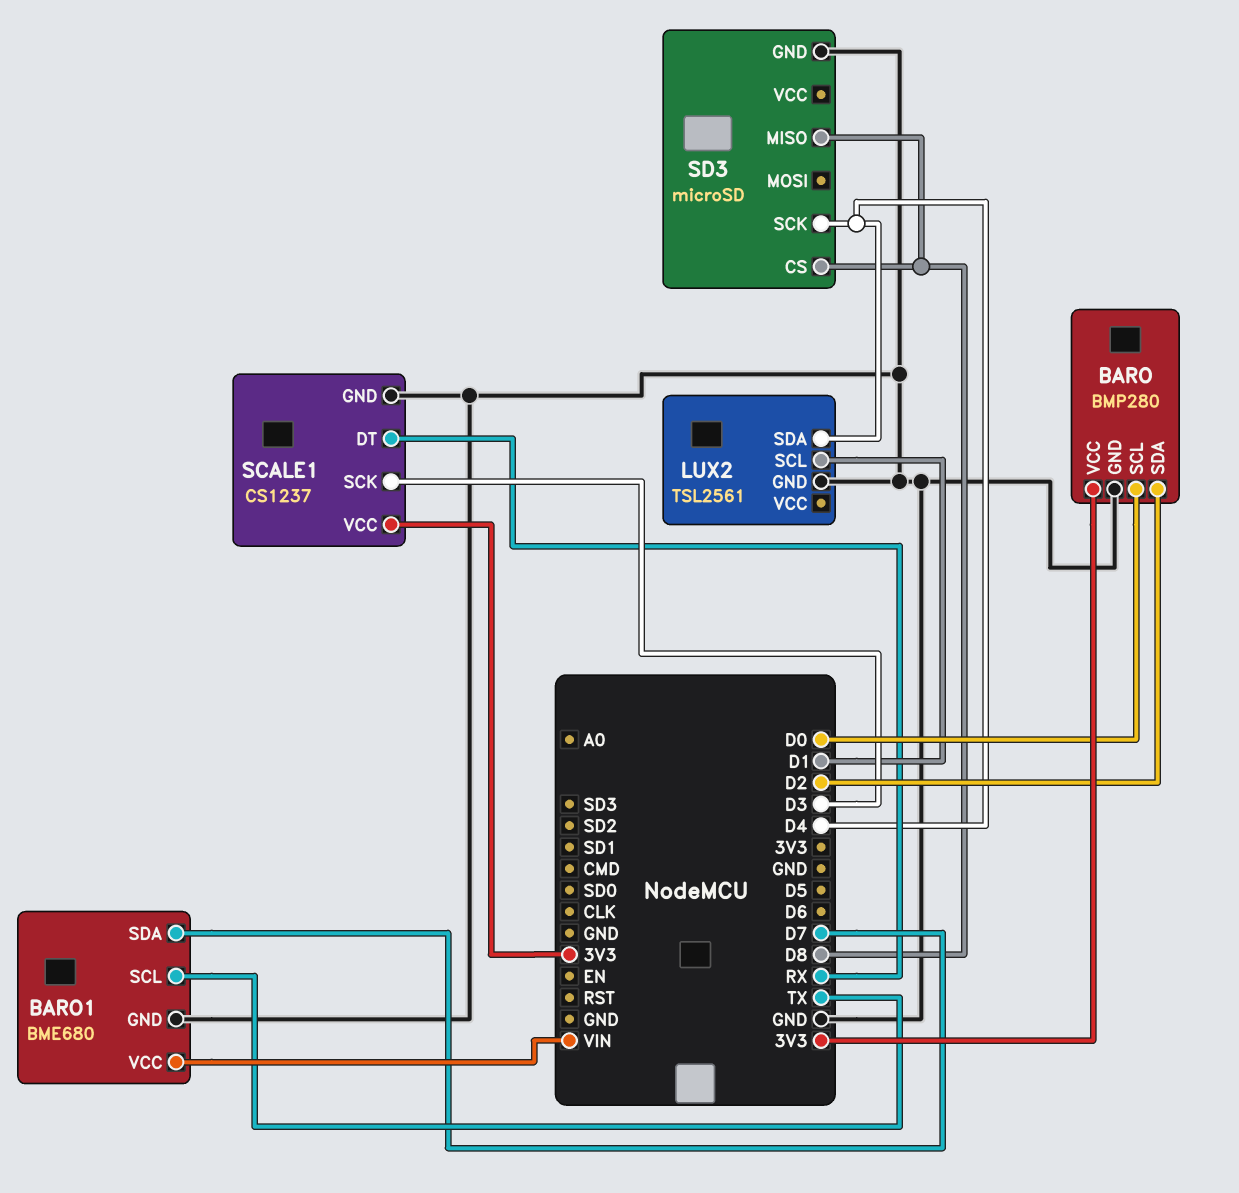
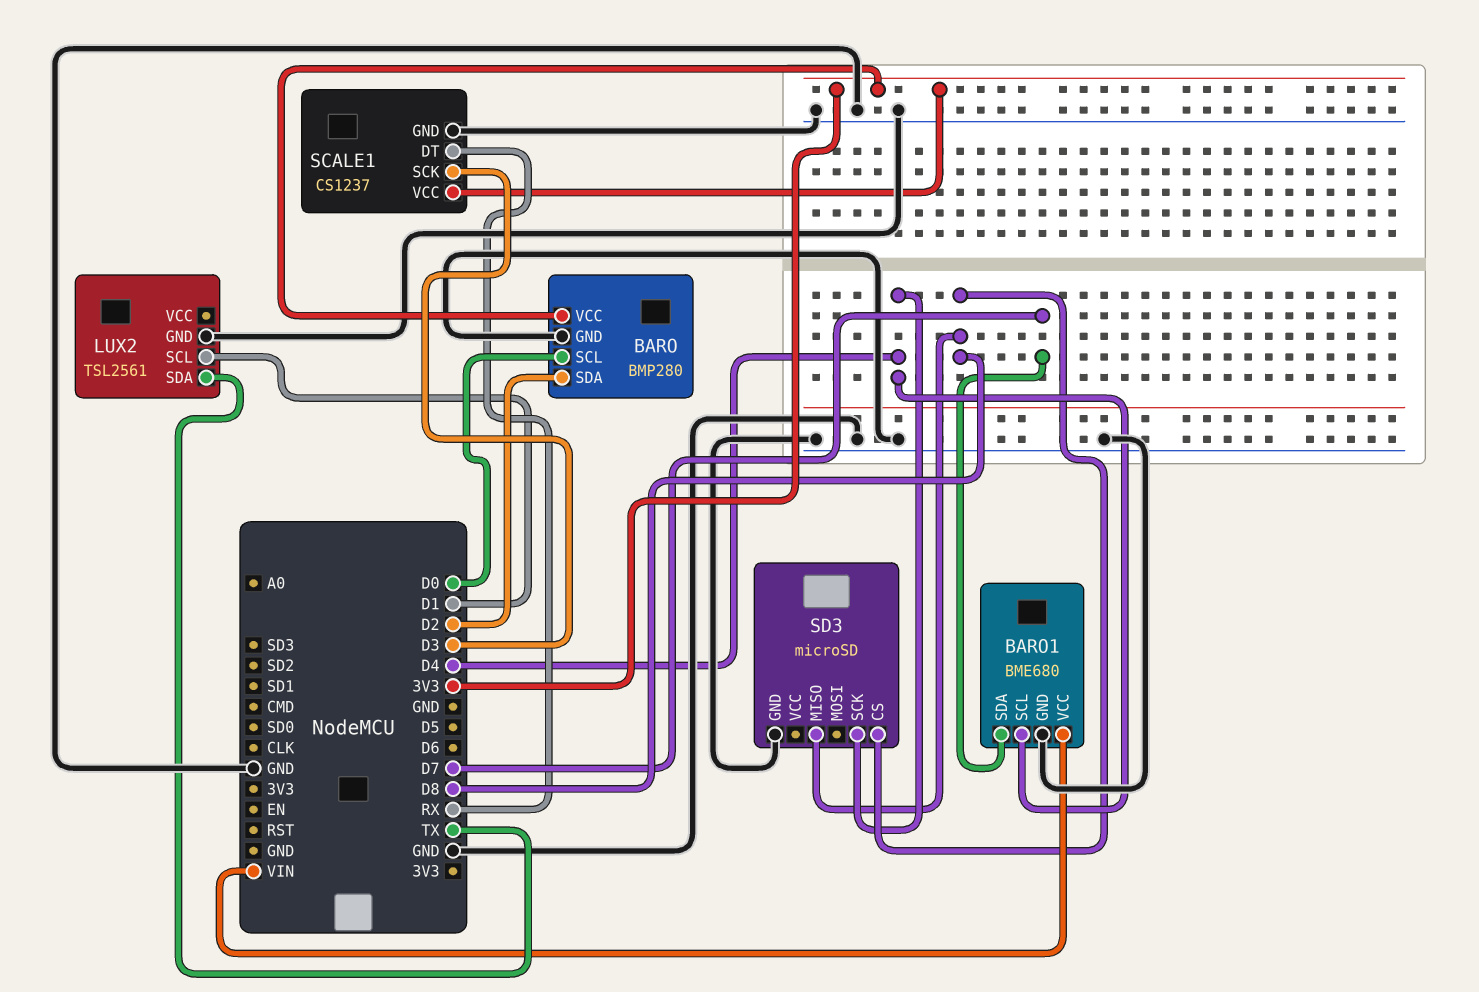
BARO1 pin SCL: TX -> D4
LUX2 pin SDA: D4 -> TX

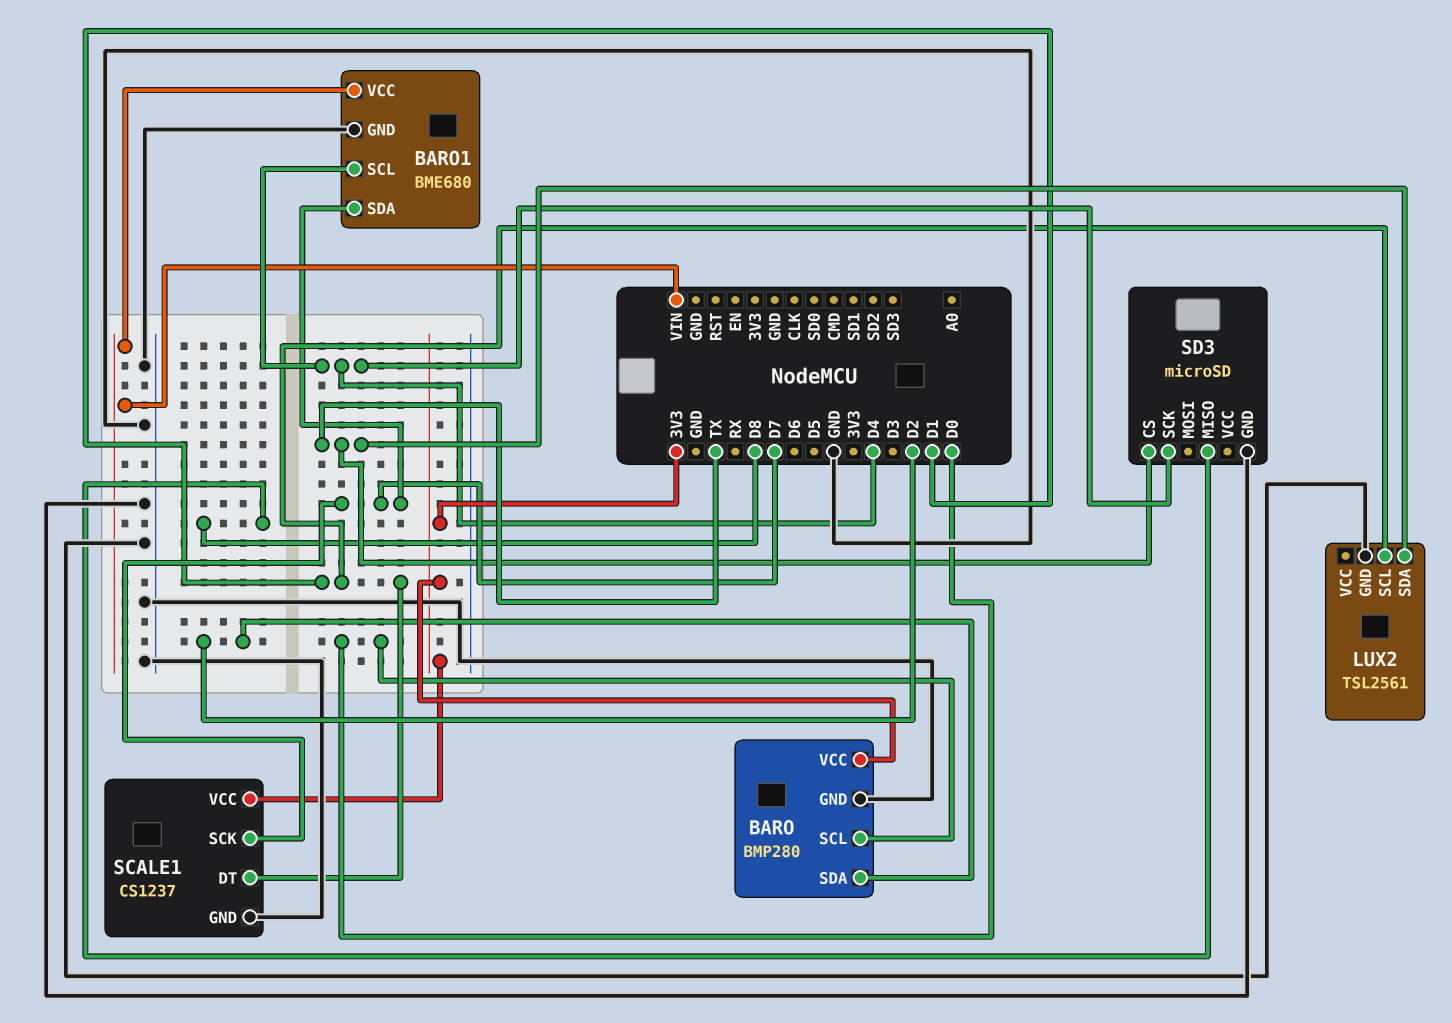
SCALE1 pin DT: RX -> D1
SCALE1 pin SCK: D3 -> D7
SD3 pin CS: D8 -> TX

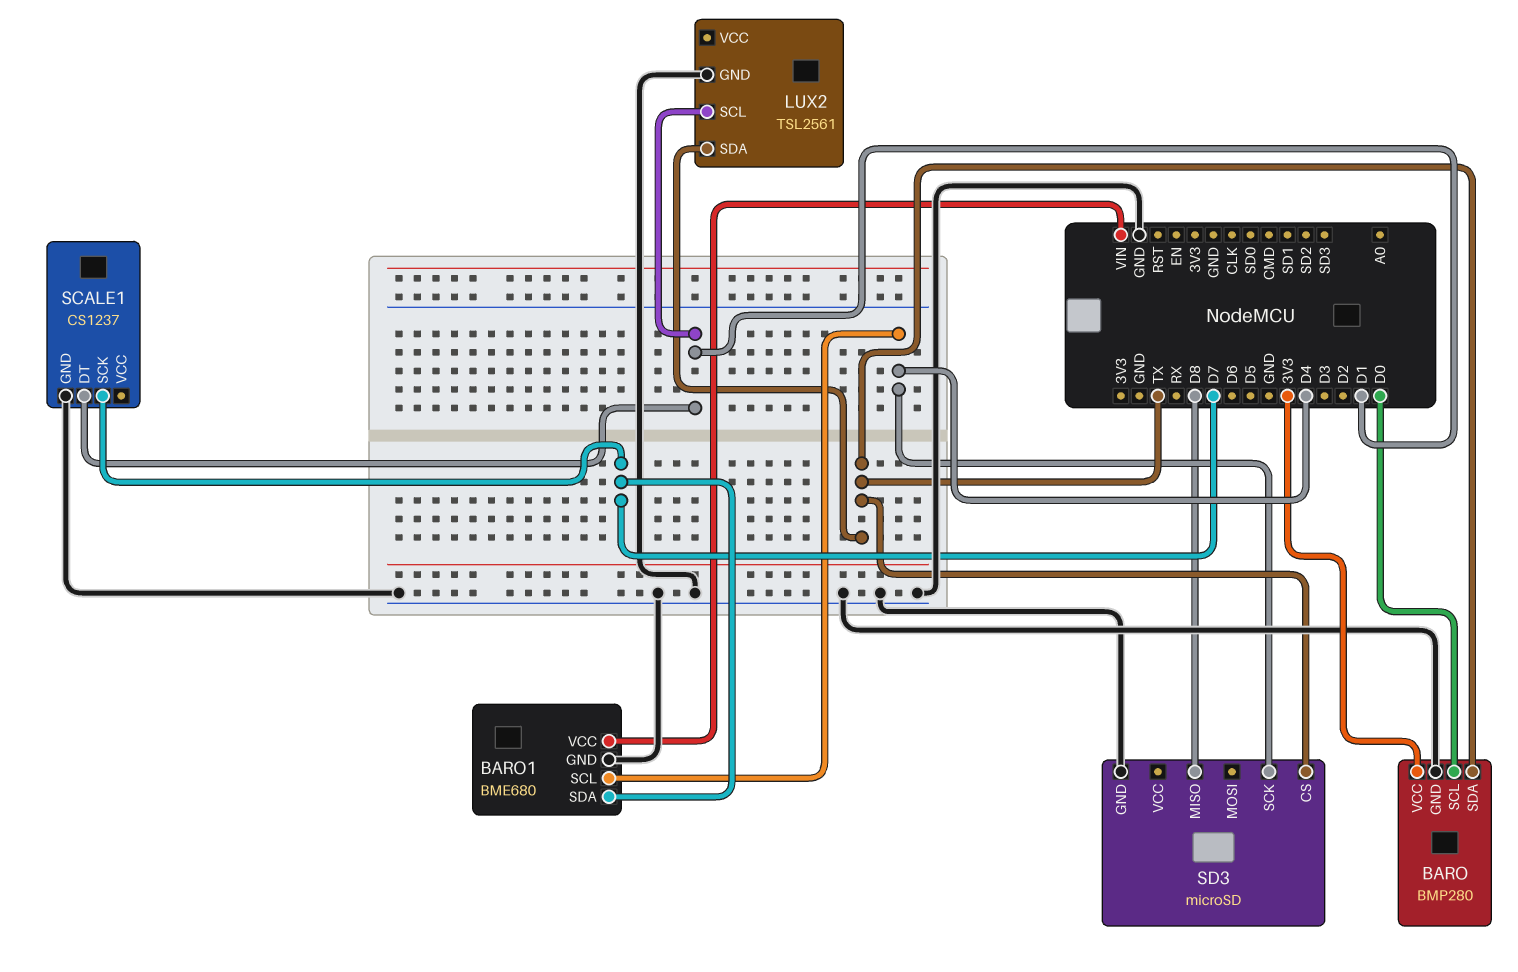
BARO pin SDA: D2 -> TX
SCALE1 pin VCC: 3V3 -> none

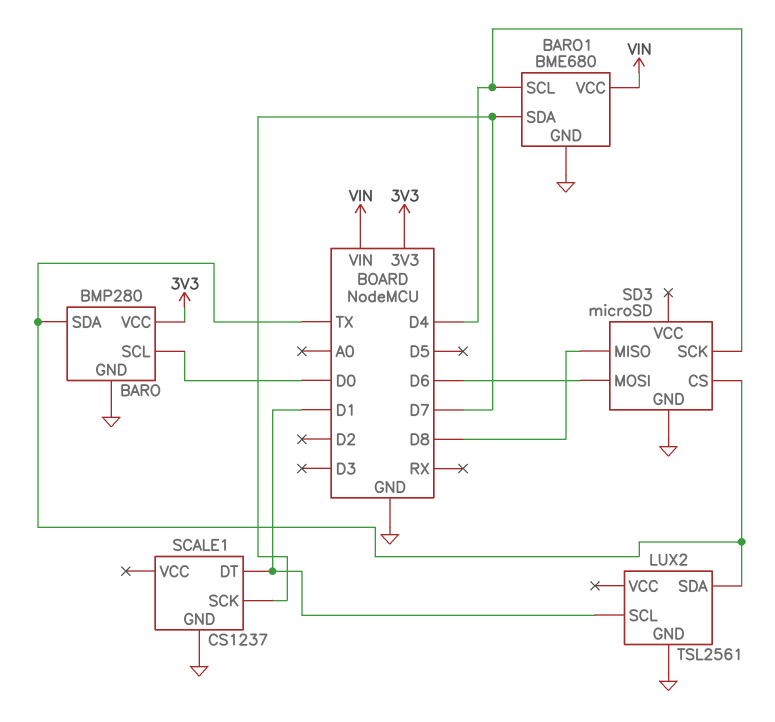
SD3 pin MOSI: none -> D6

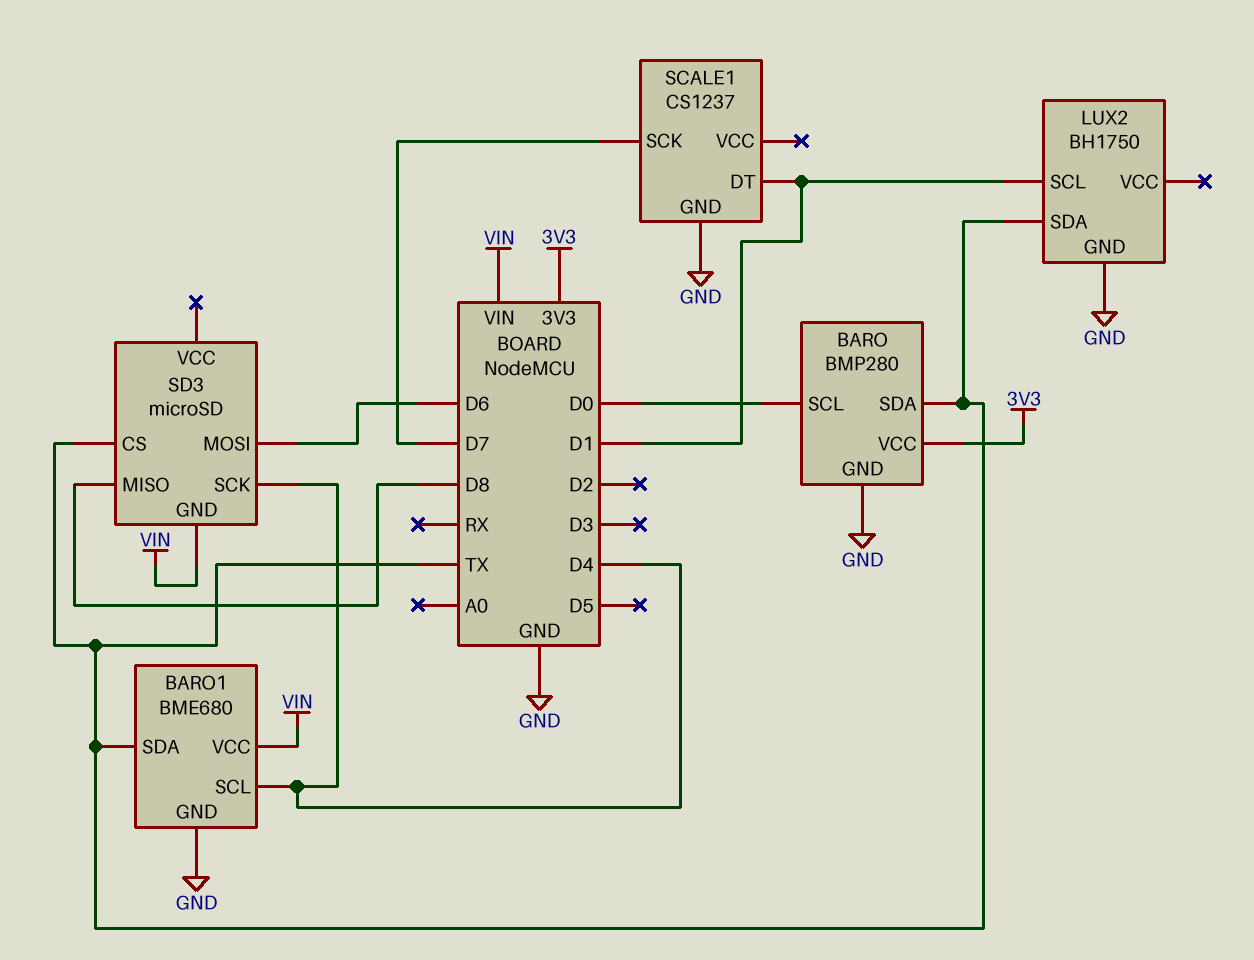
BARO1 pin SDA: D7 -> TX
LUX2: TSL2561 -> BH1750
SD3 pin GND: GND -> VIN

